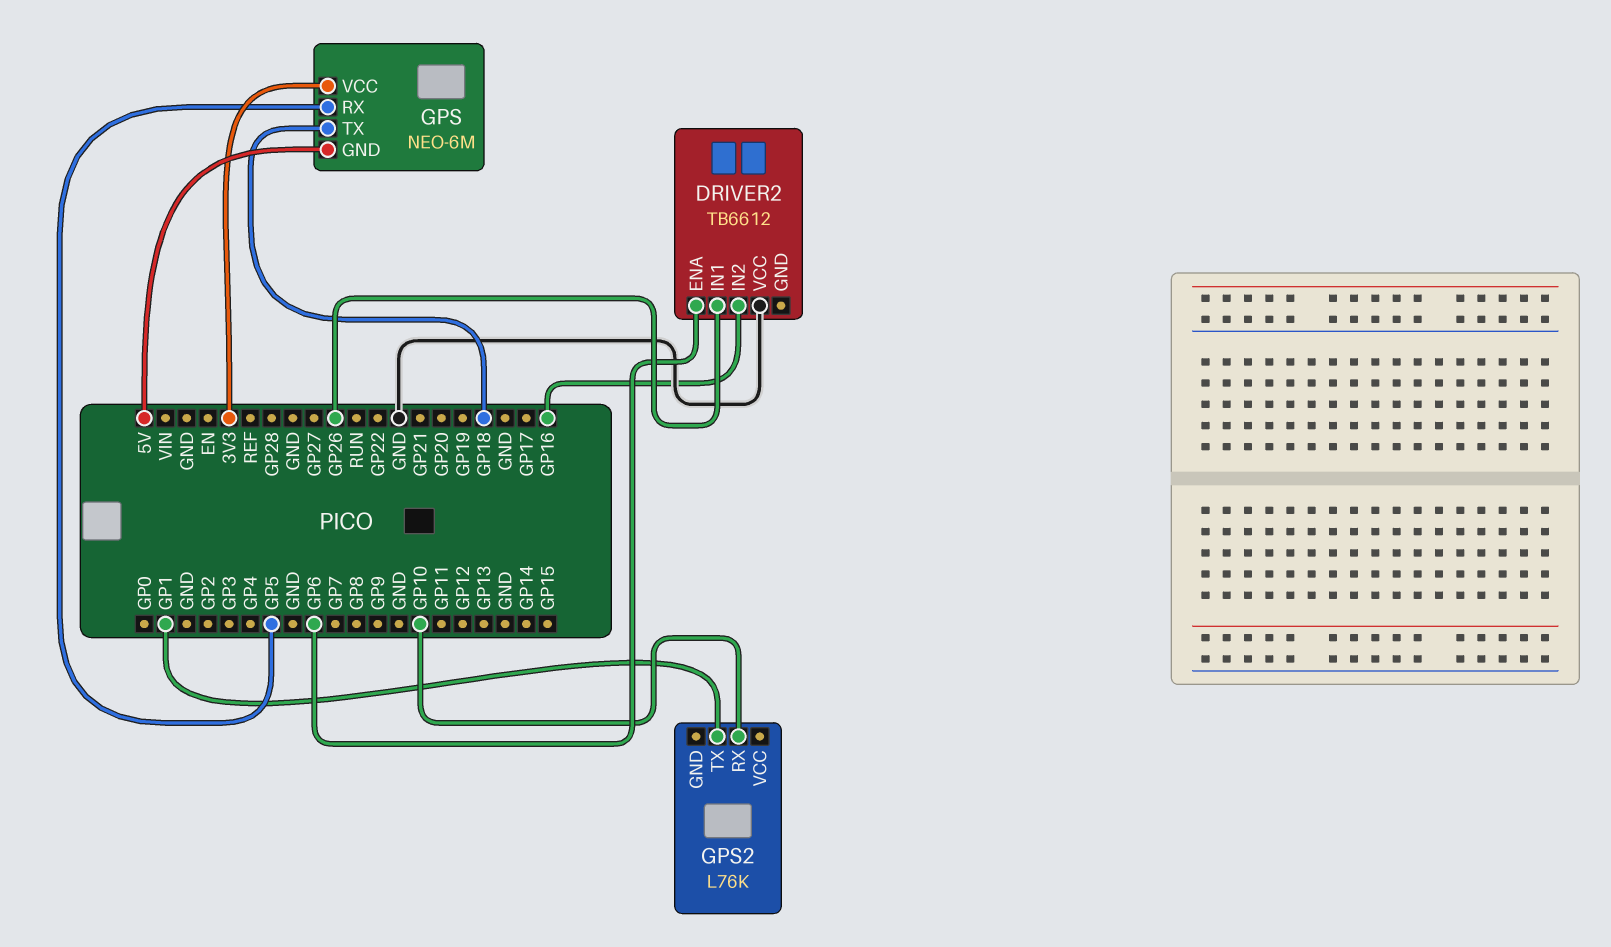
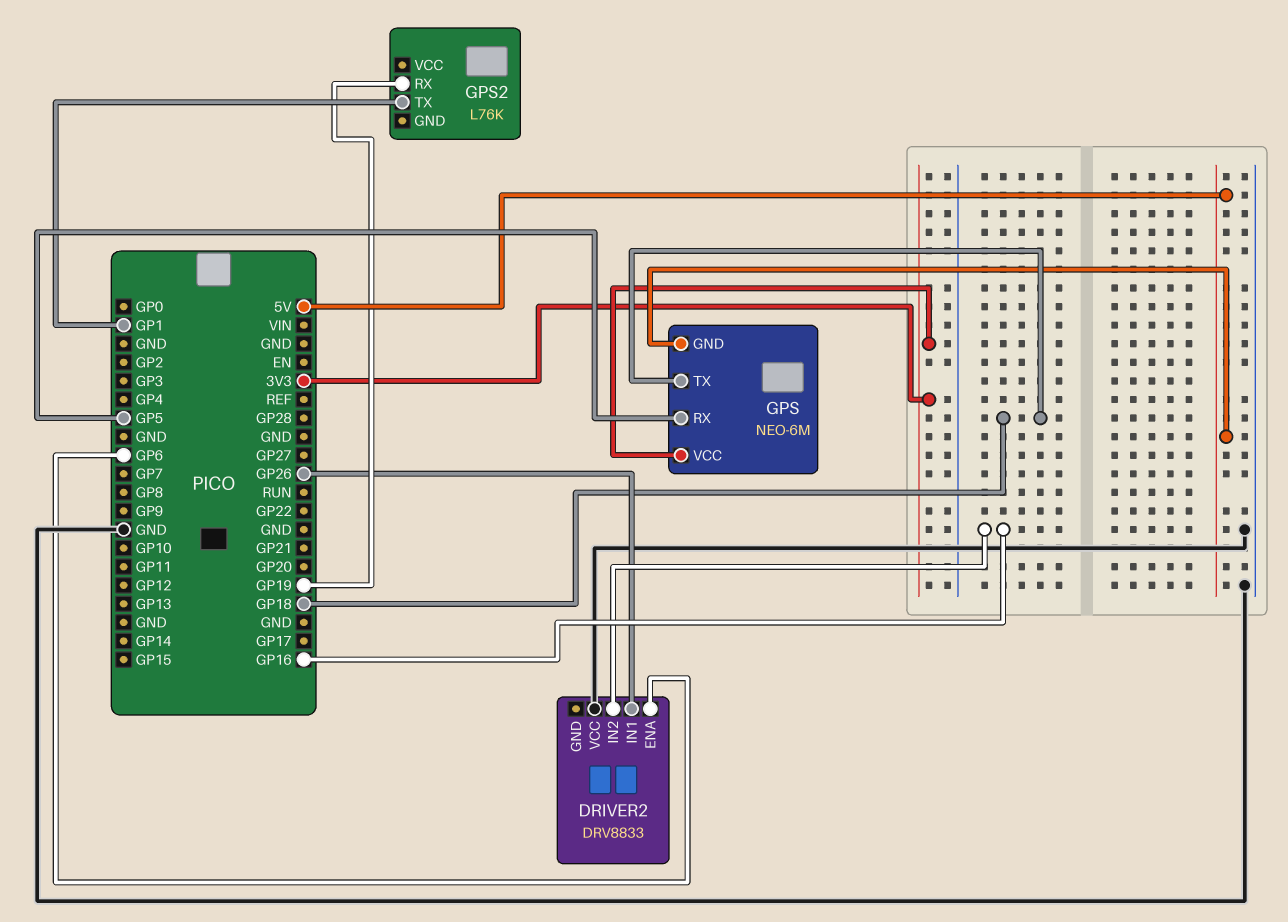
DRIVER2: TB6612 -> DRV8833
GPS2 pin RX: GP10 -> GP19

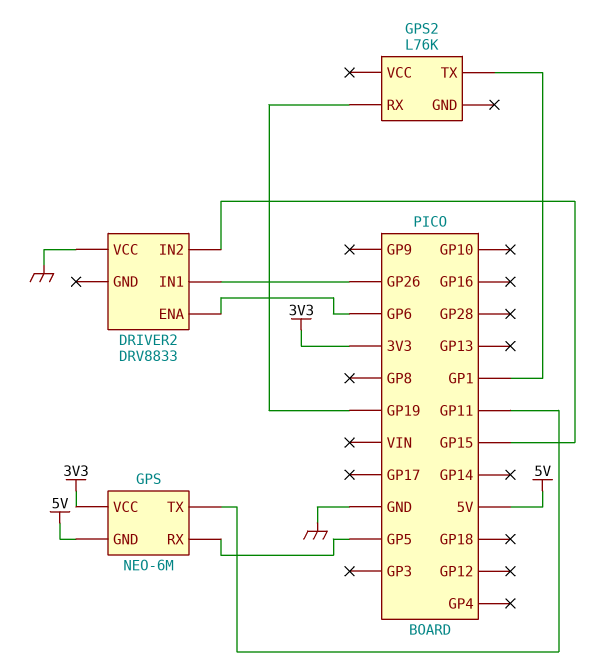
DRIVER2 pin IN2: GP16 -> GP15
GPS pin TX: GP18 -> GP11

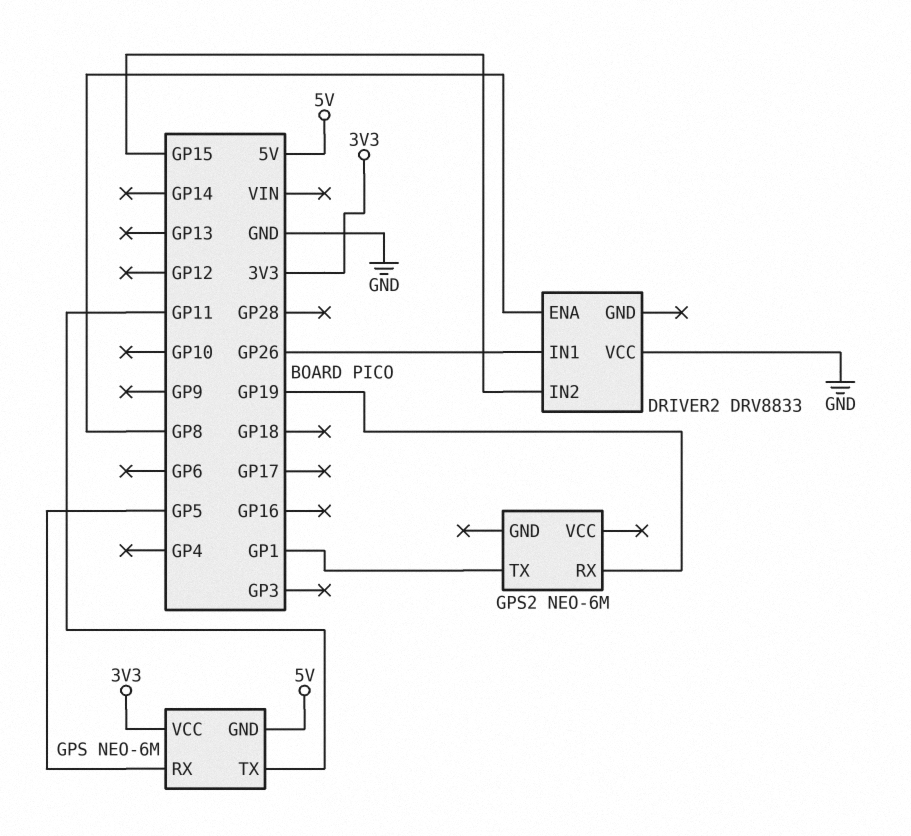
DRIVER2 pin ENA: GP6 -> GP8
GPS2: L76K -> NEO-6M

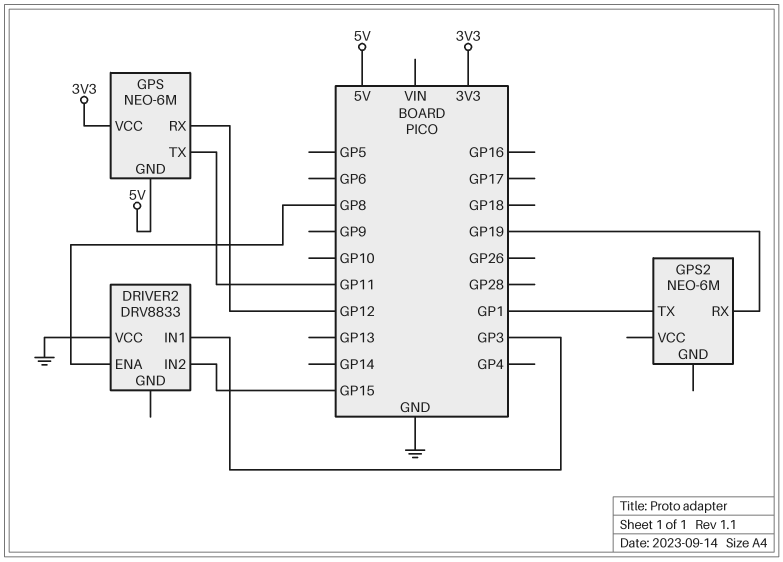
DRIVER2 pin IN1: GP26 -> GP3
GPS pin RX: GP5 -> GP12

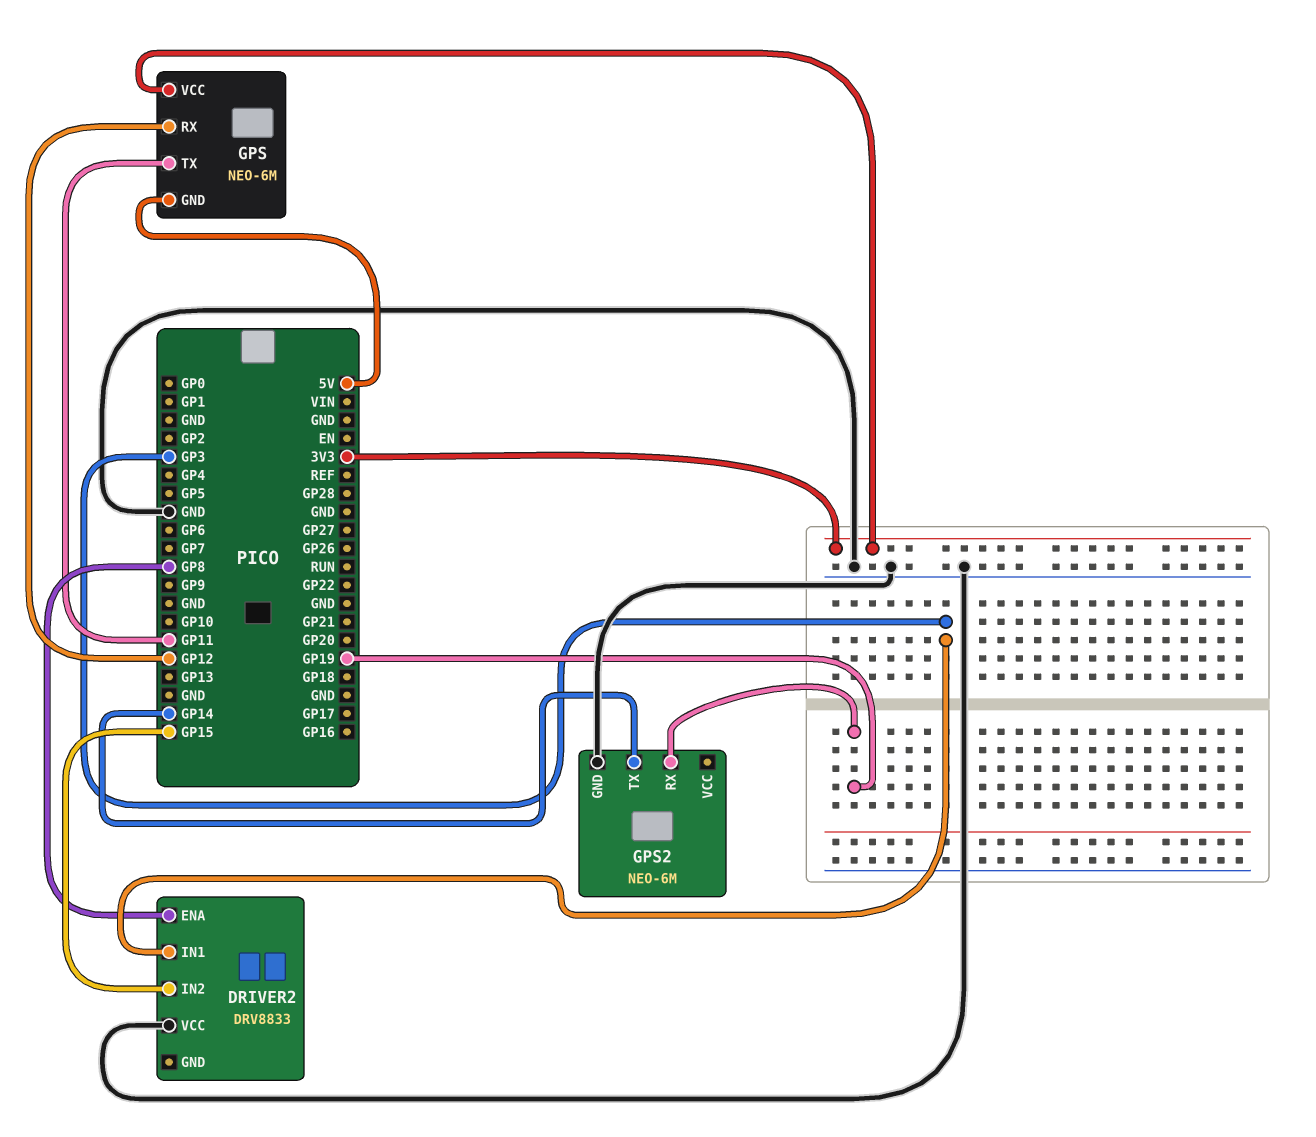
GPS2 pin GND: none -> GND
GPS2 pin TX: GP1 -> GP14

